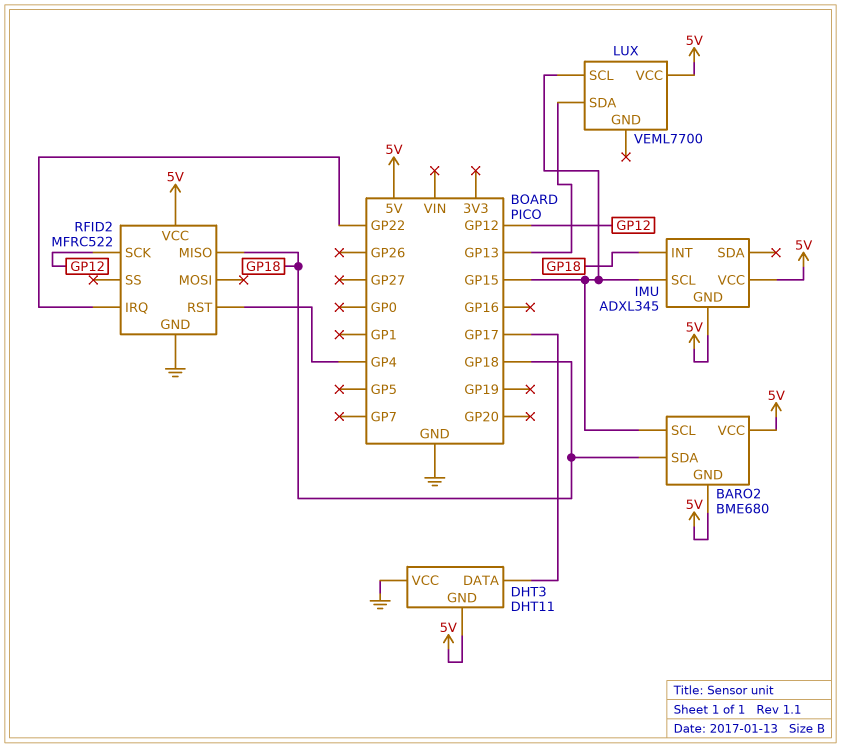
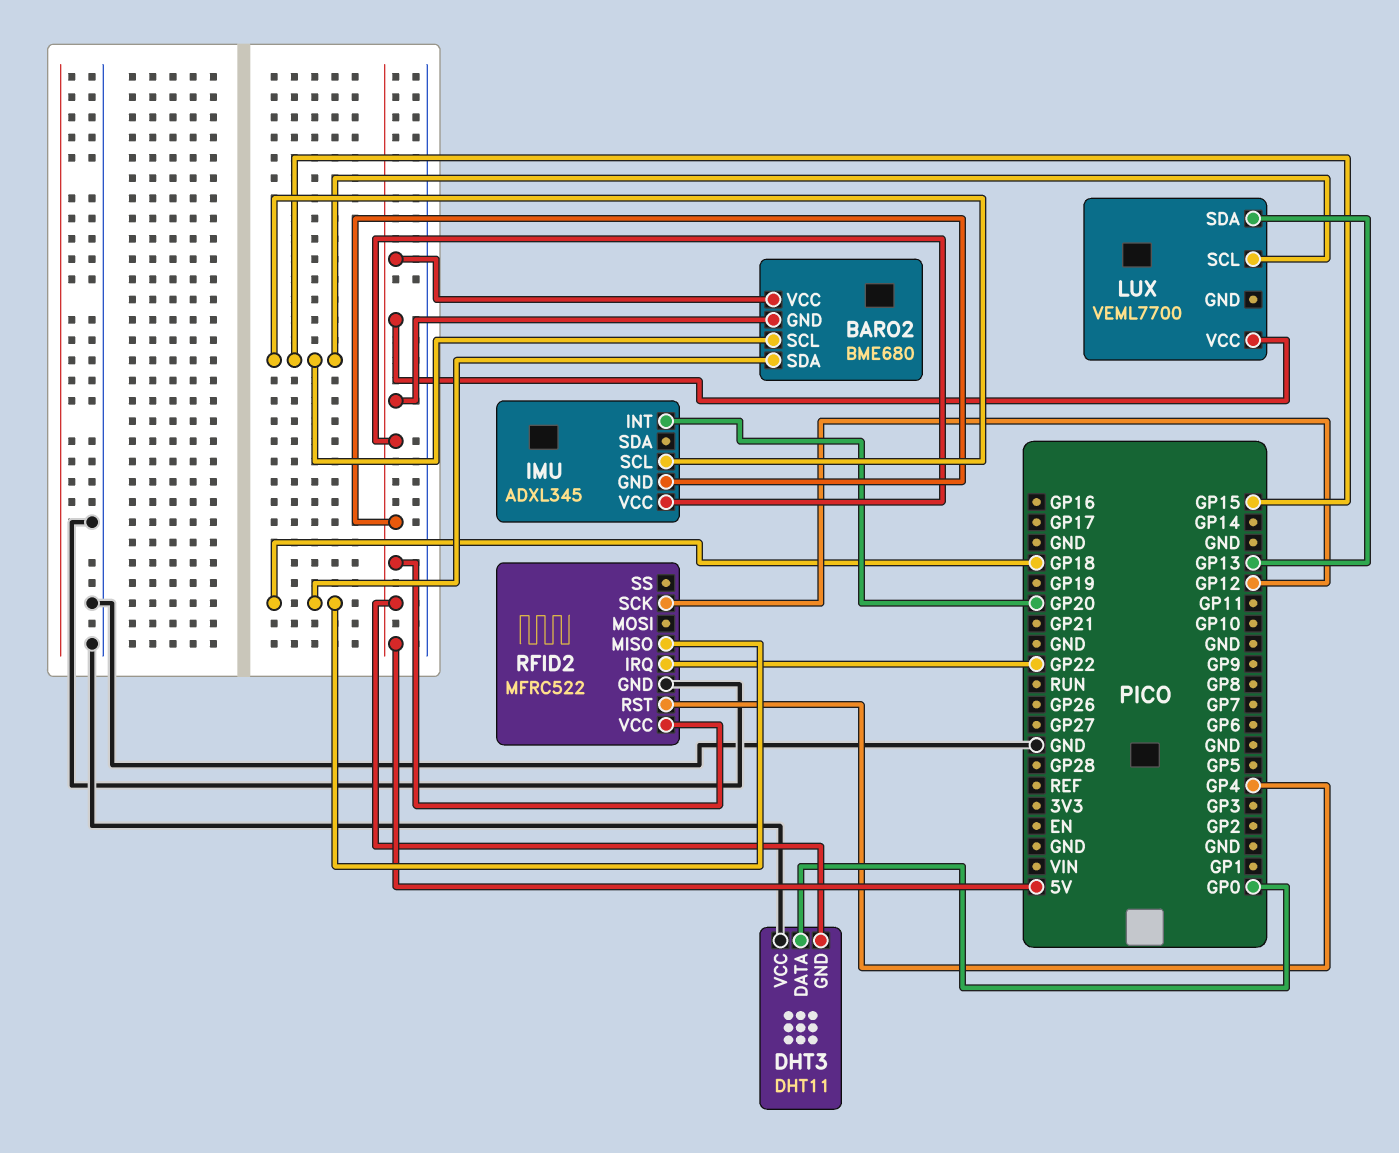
DHT3 pin DATA: GP17 -> GP0
IMU pin INT: GP18 -> GP20

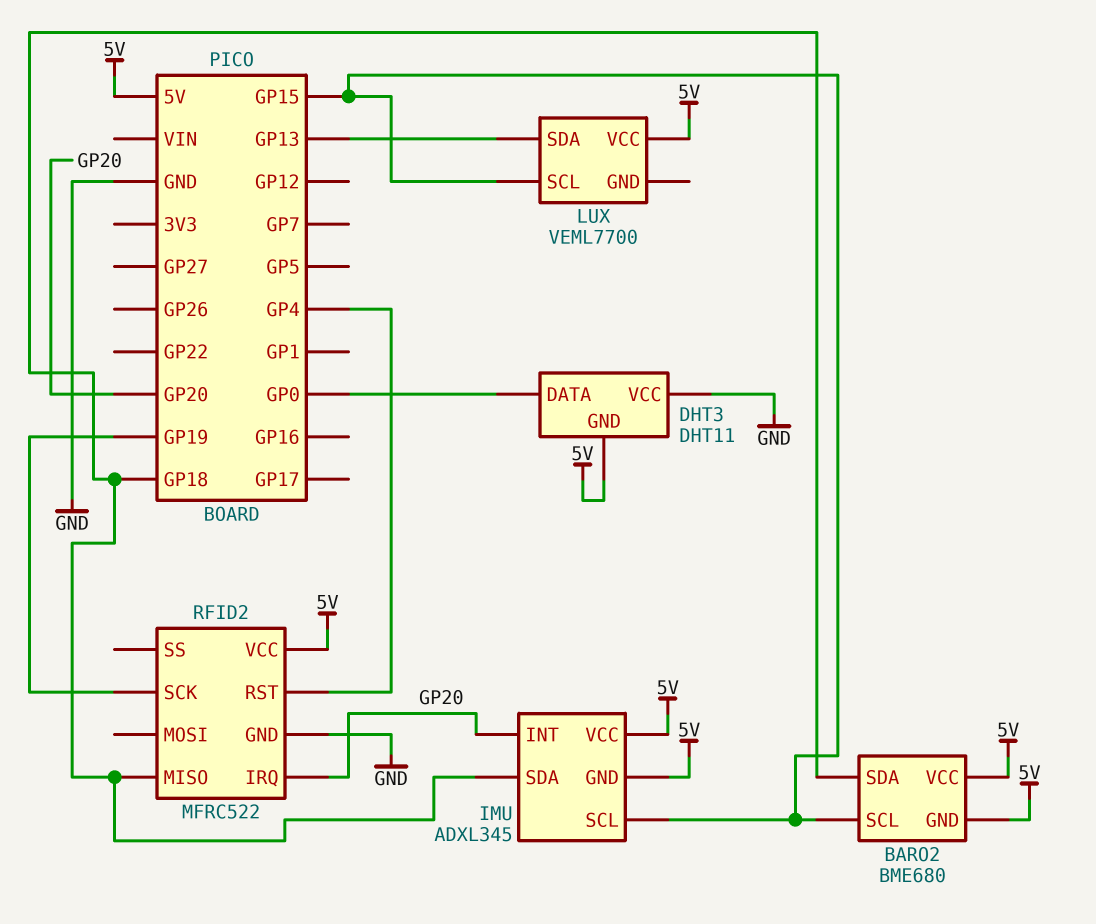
IMU pin SDA: none -> GP18
RFID2 pin IRQ: GP22 -> GP20
RFID2 pin SCK: GP12 -> GP19

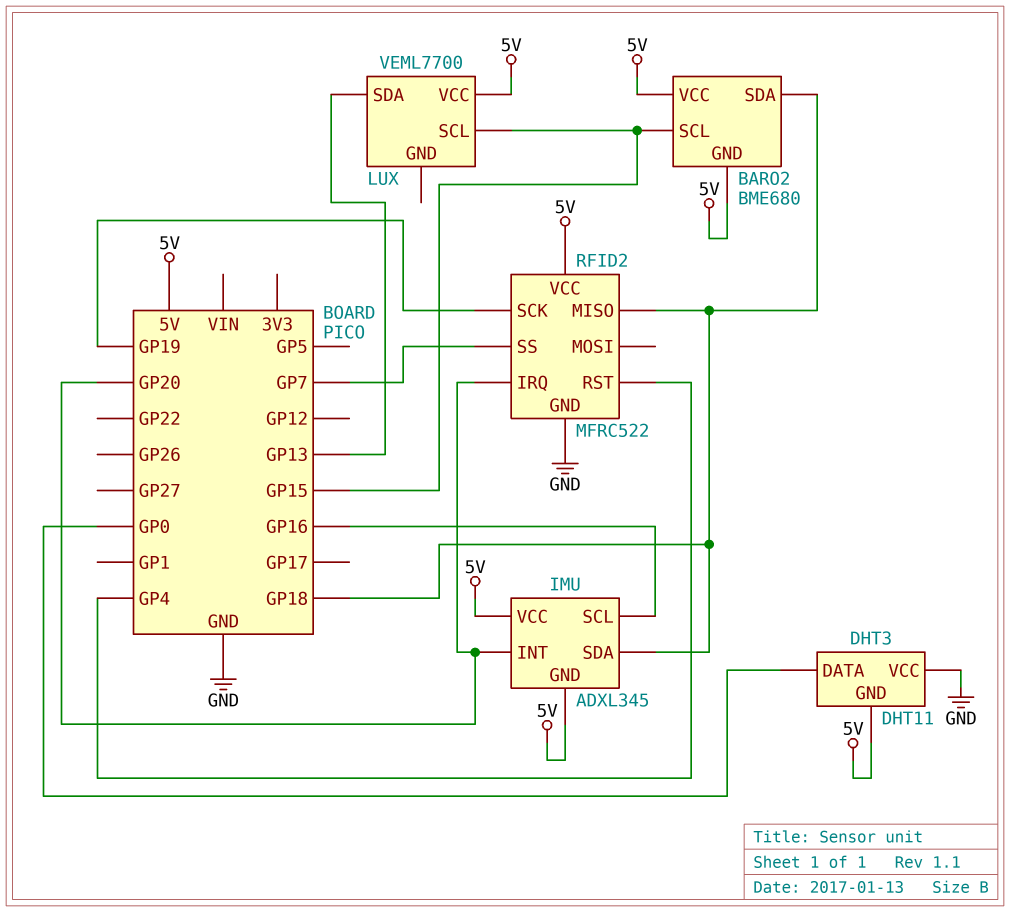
IMU pin SCL: GP15 -> GP16
RFID2 pin SS: none -> GP7

